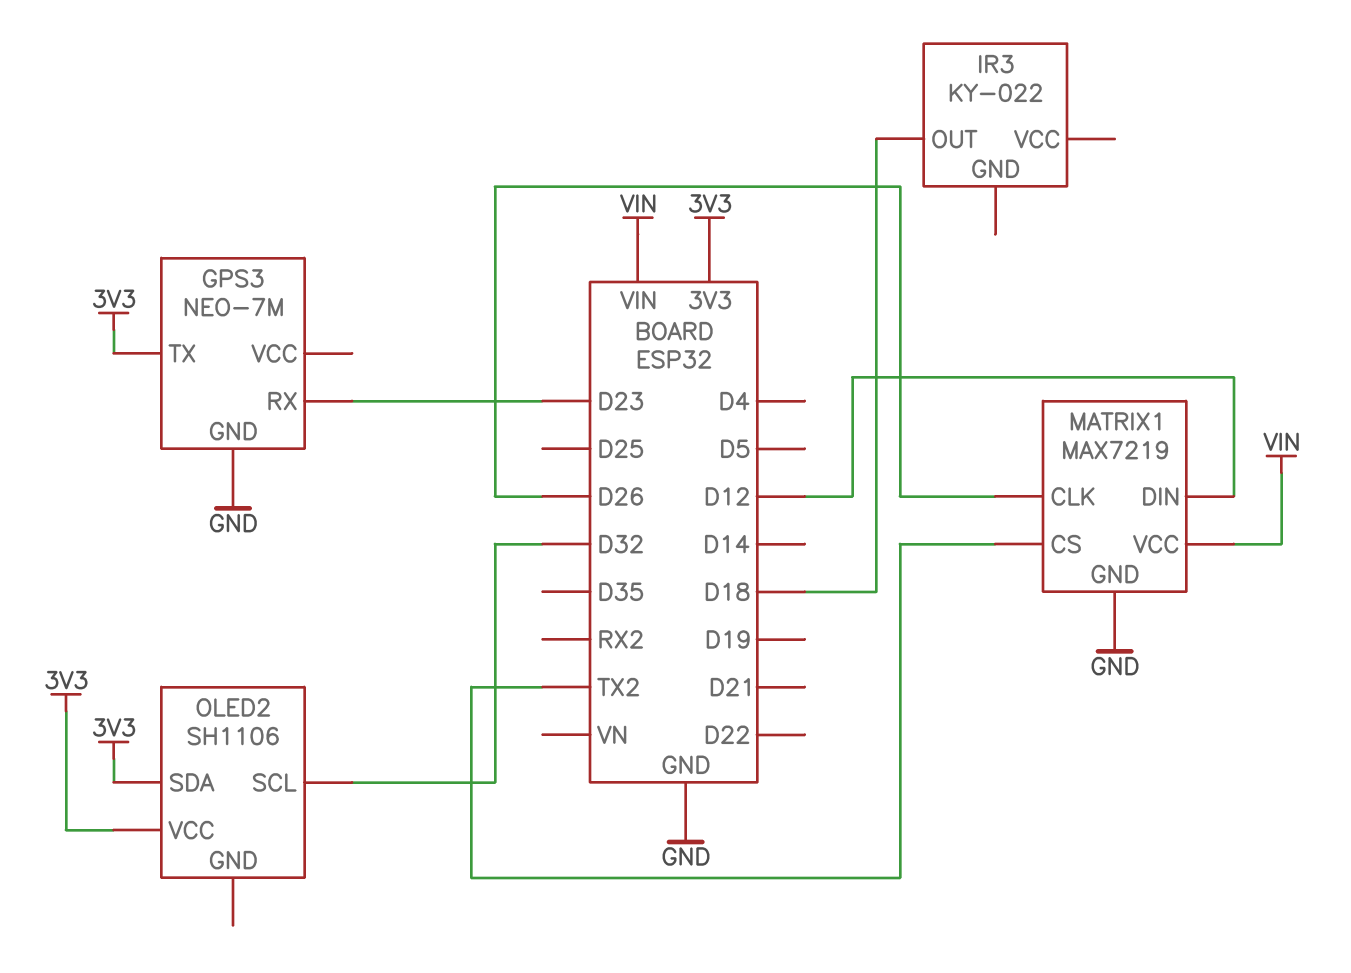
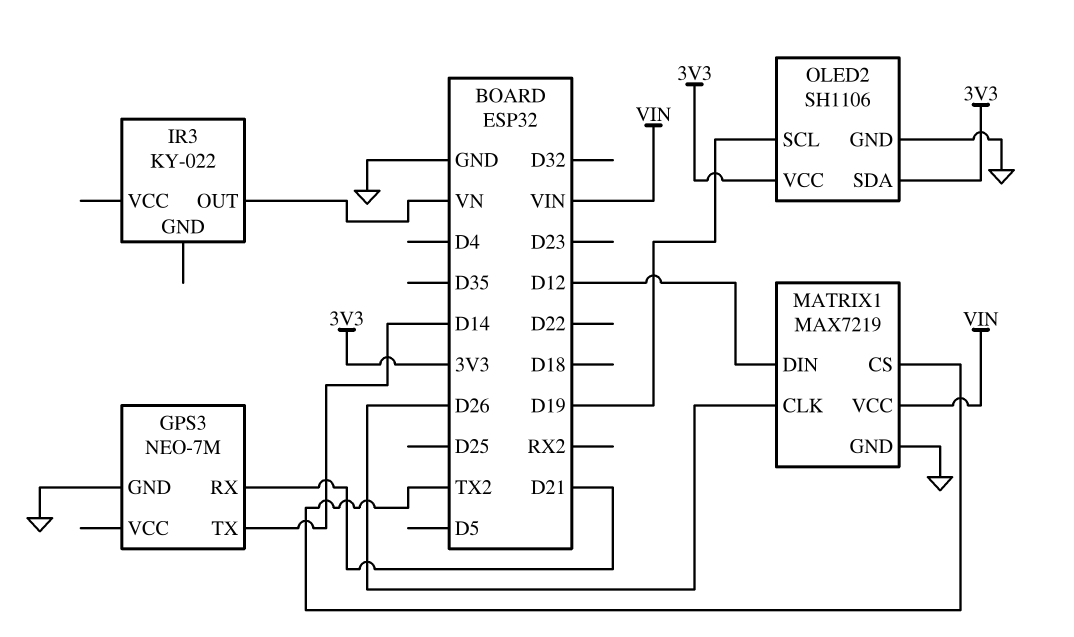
GPS3 pin RX: D23 -> D21
GPS3 pin TX: 3V3 -> D14
IR3 pin OUT: D18 -> VN
OLED2 pin GND: none -> GND
OLED2 pin SCL: D32 -> D19

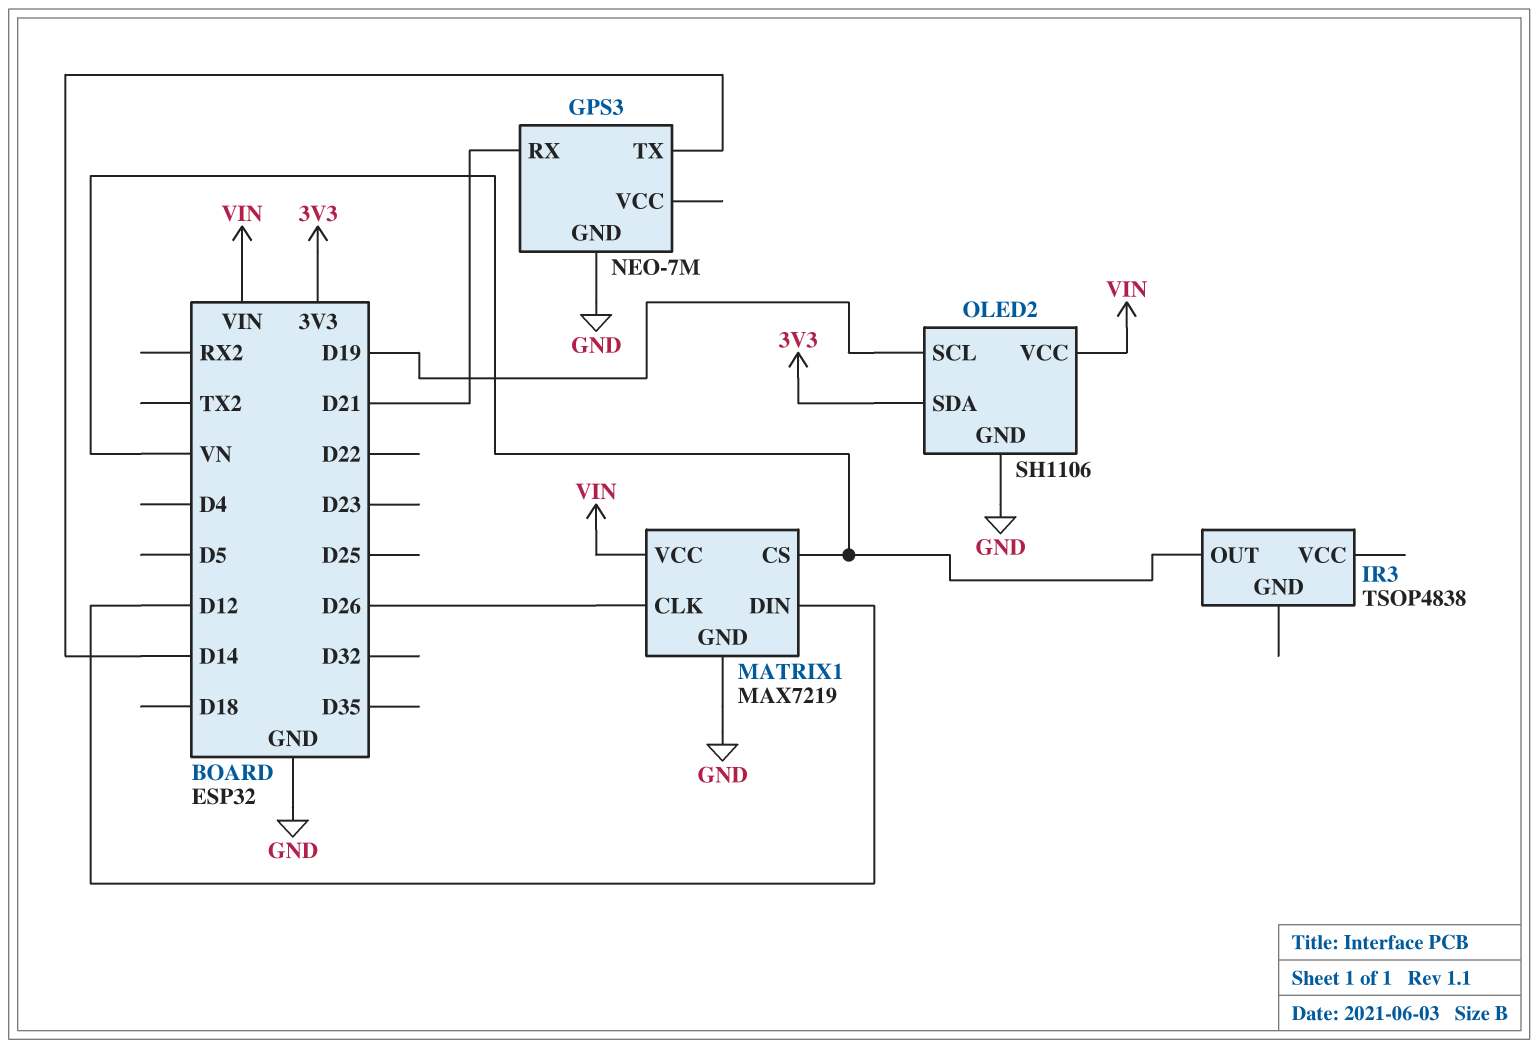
IR3: KY-022 -> TSOP4838
MATRIX1 pin CS: TX2 -> VN
OLED2 pin VCC: 3V3 -> VIN

